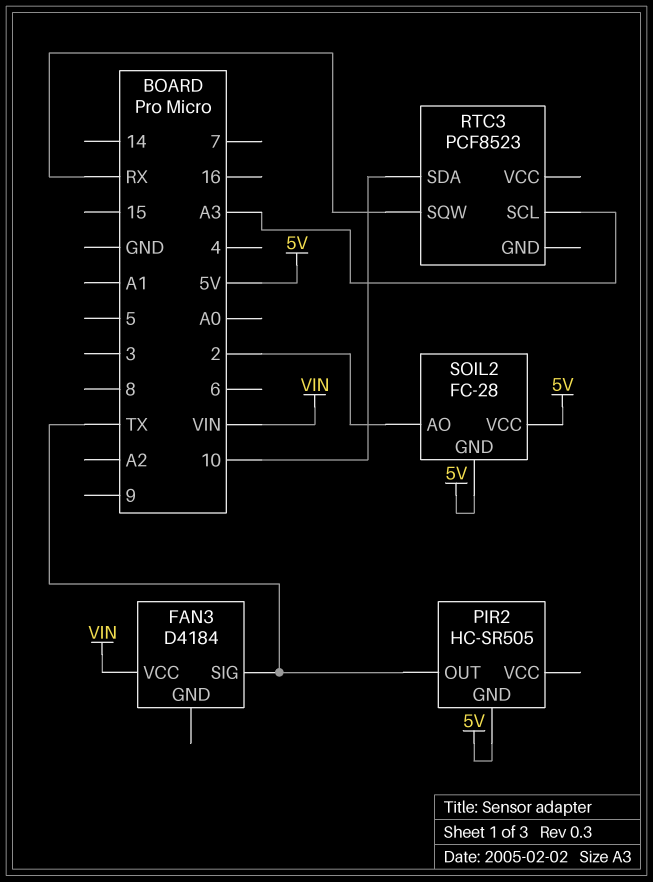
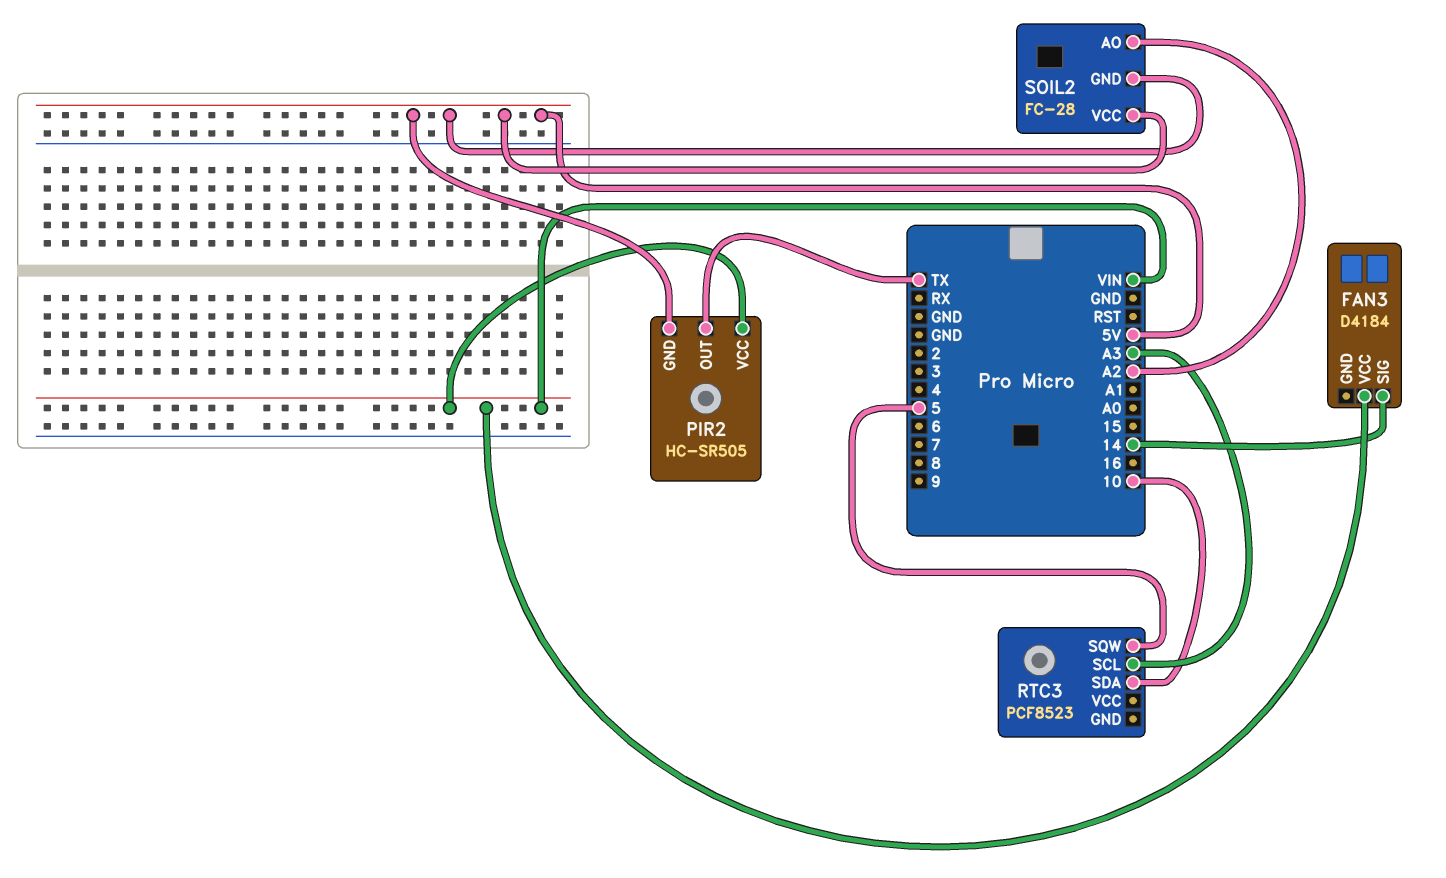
FAN3 pin SIG: TX -> 14
PIR2 pin VCC: none -> VIN
RTC3 pin SQW: RX -> 5
SOIL2 pin AO: 2 -> A2

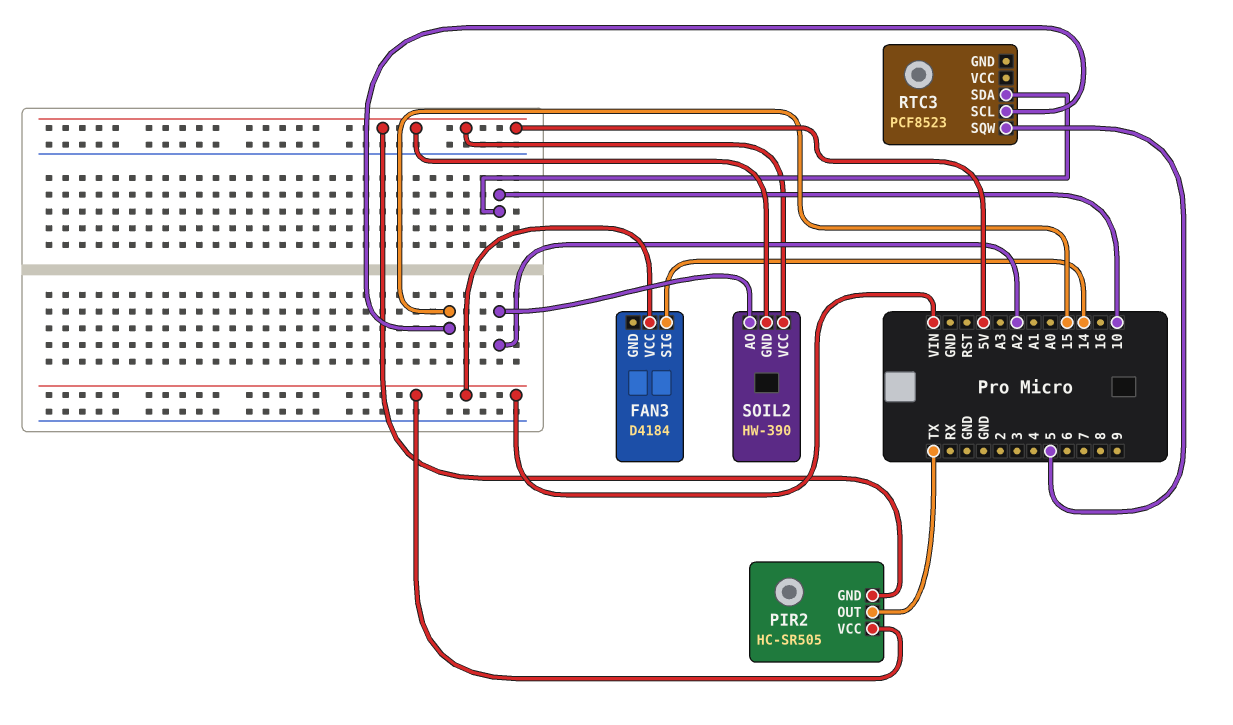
RTC3 pin SCL: A3 -> 15
SOIL2: FC-28 -> HW-390

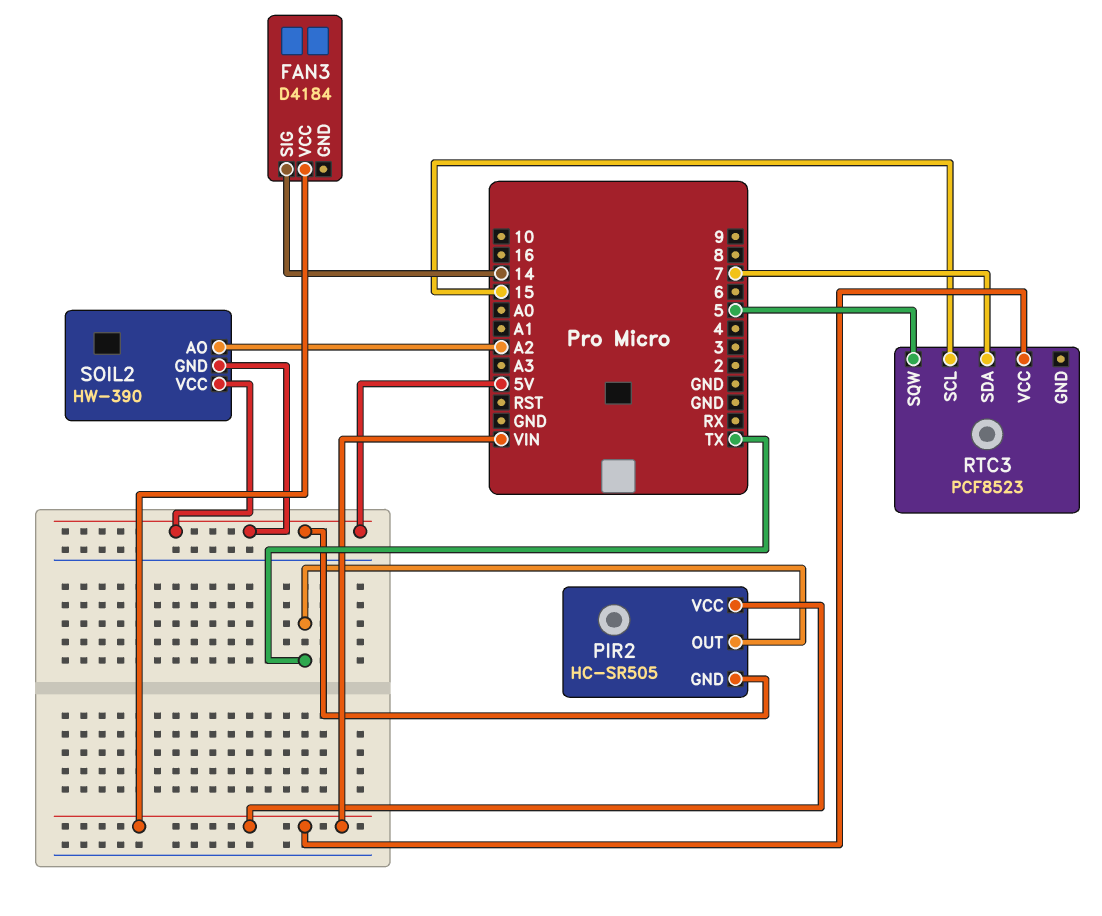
RTC3 pin SDA: 10 -> 7
RTC3 pin VCC: none -> VIN

